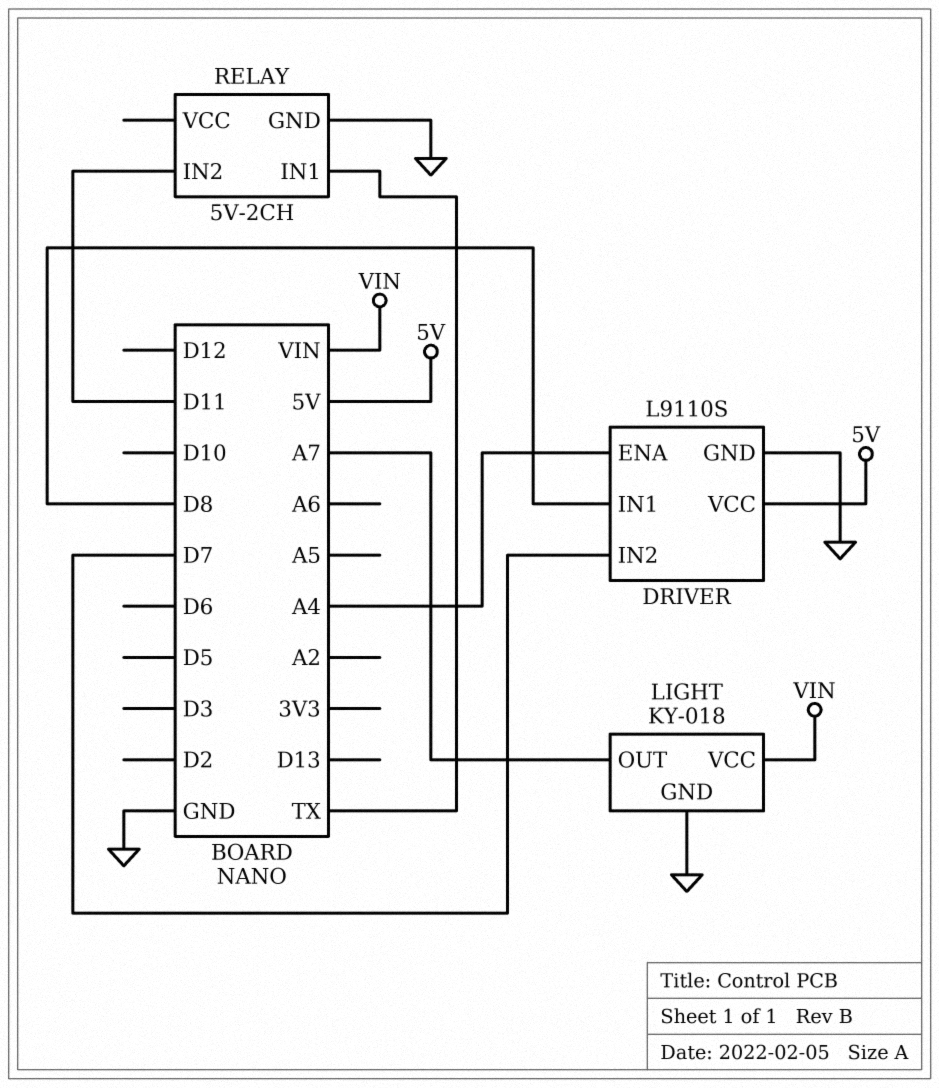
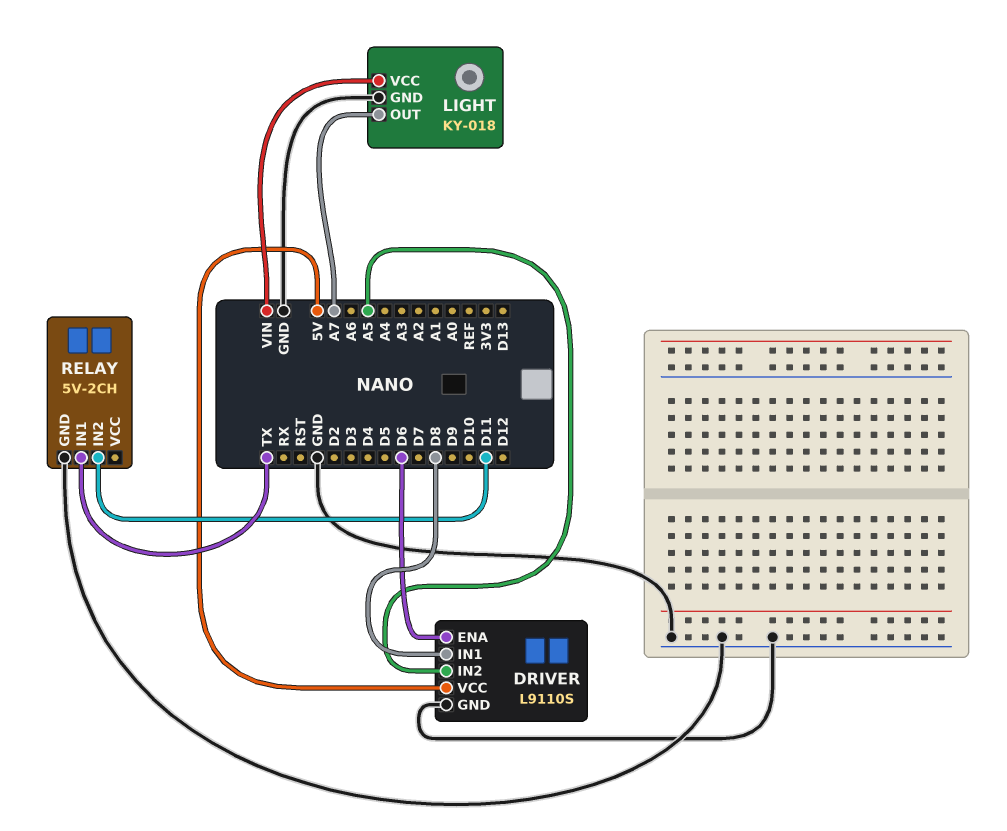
DRIVER pin ENA: A4 -> D6
DRIVER pin IN2: D7 -> A5

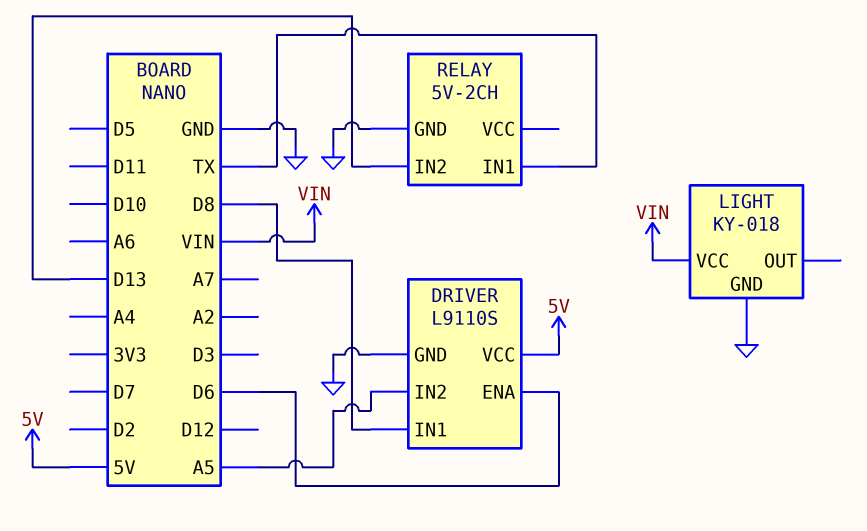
LIGHT pin OUT: A7 -> none
RELAY pin IN2: D11 -> D13

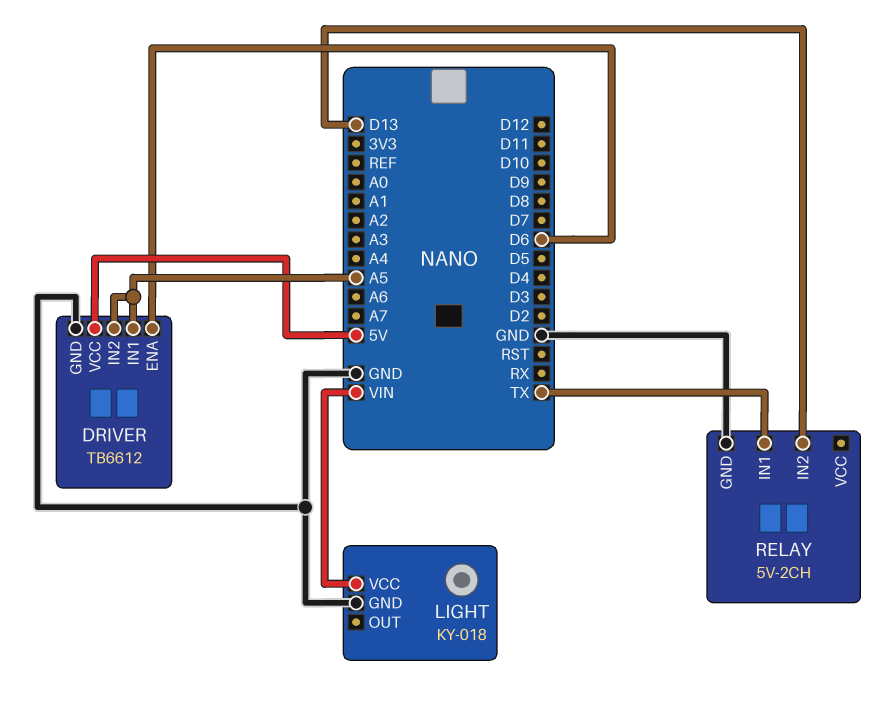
DRIVER: L9110S -> TB6612
DRIVER pin IN1: D8 -> A5

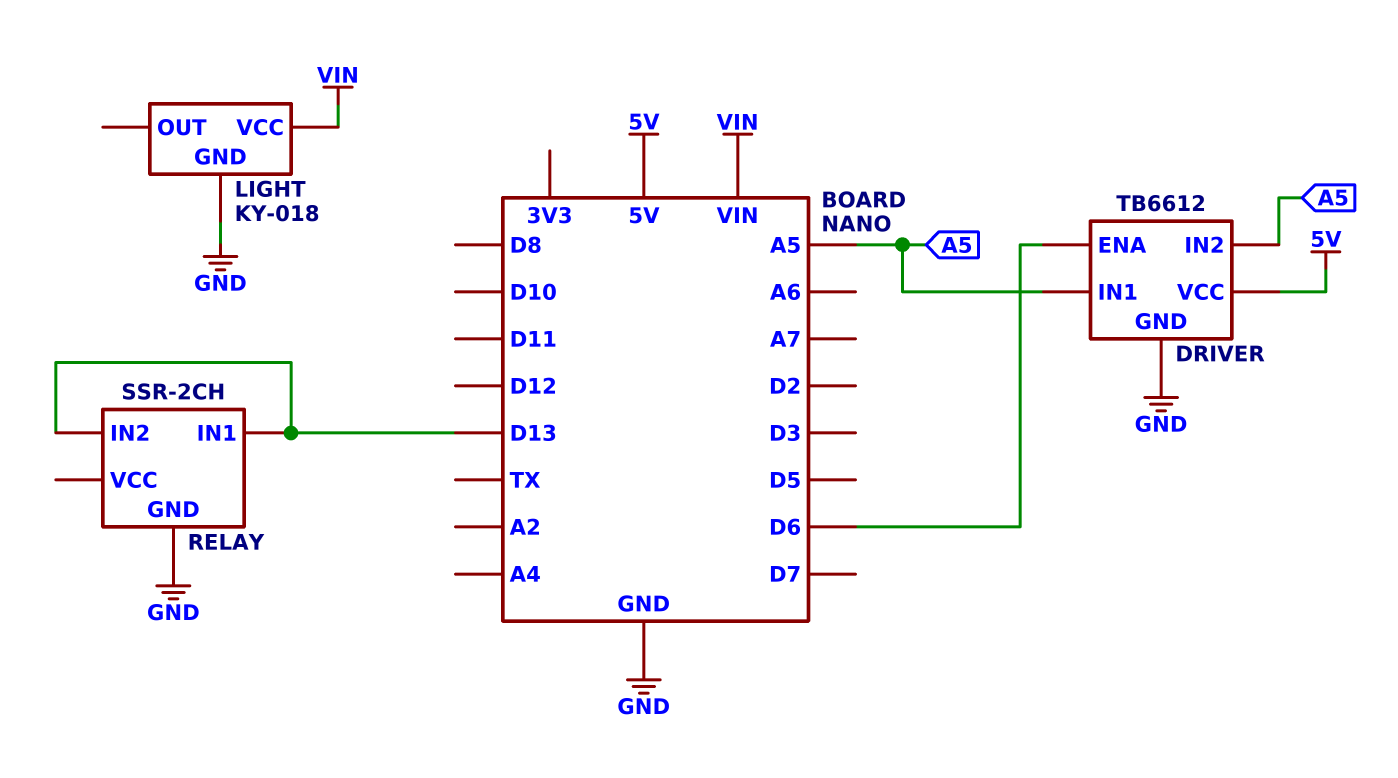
RELAY: 5V-2CH -> SSR-2CH
RELAY pin IN1: TX -> D13

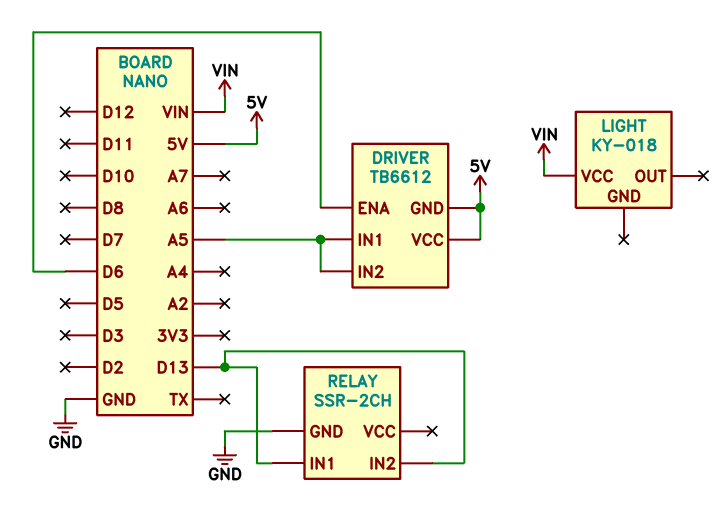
DRIVER pin GND: GND -> 5V
LIGHT pin GND: GND -> none

